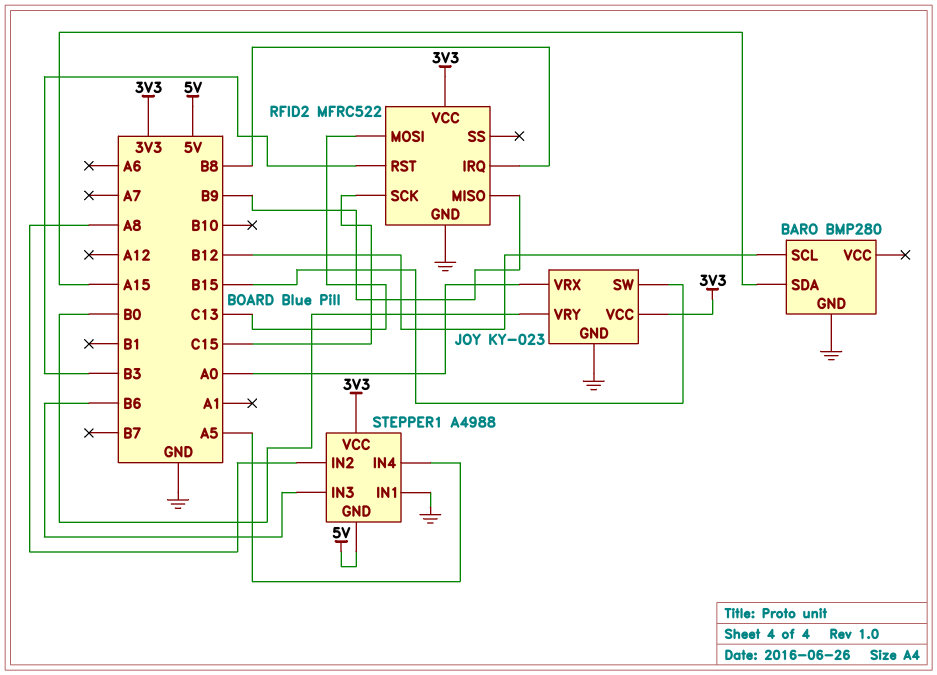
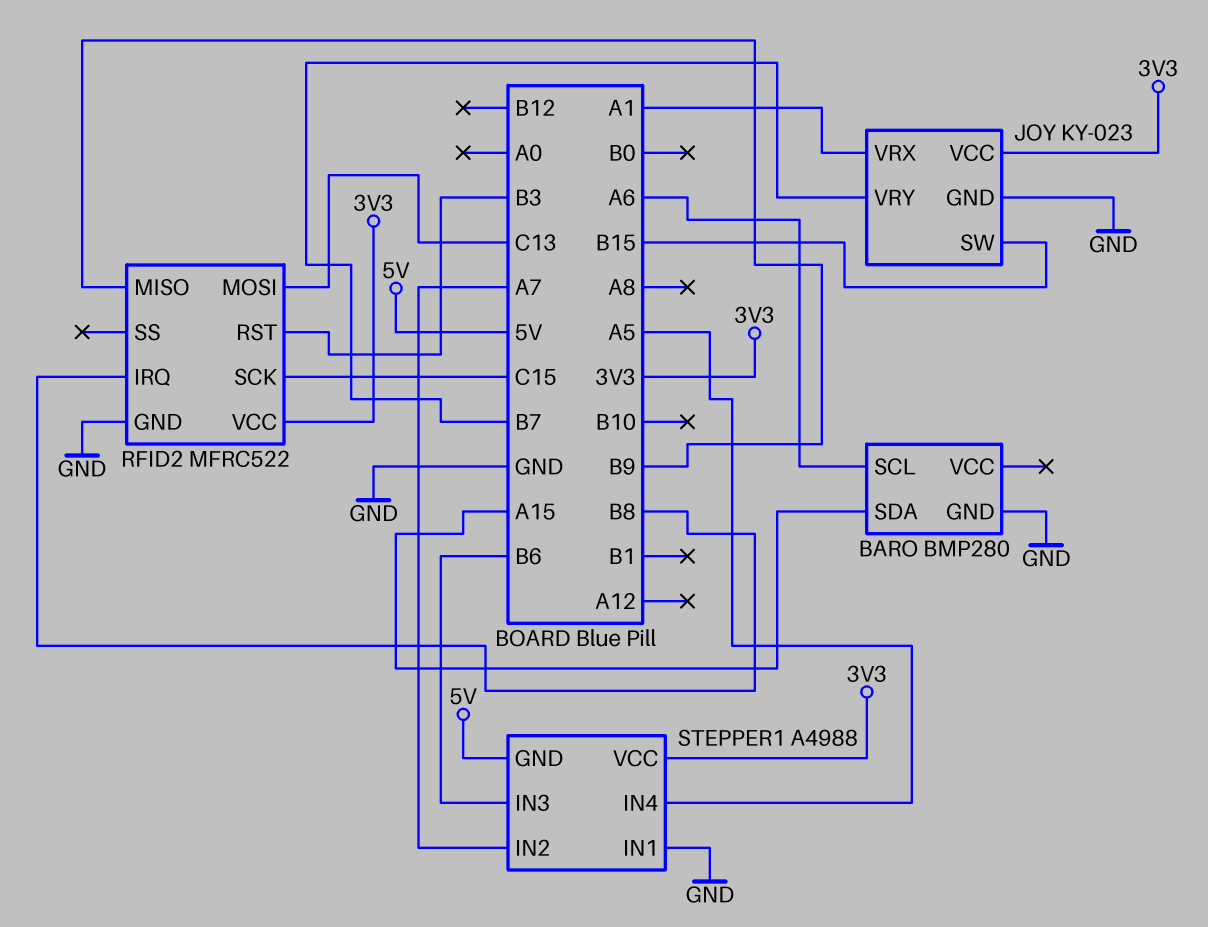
BARO pin SCL: B12 -> A6
JOY pin VRX: A0 -> A1
JOY pin VRY: B0 -> B7
STEPPER1 pin IN2: A8 -> A7

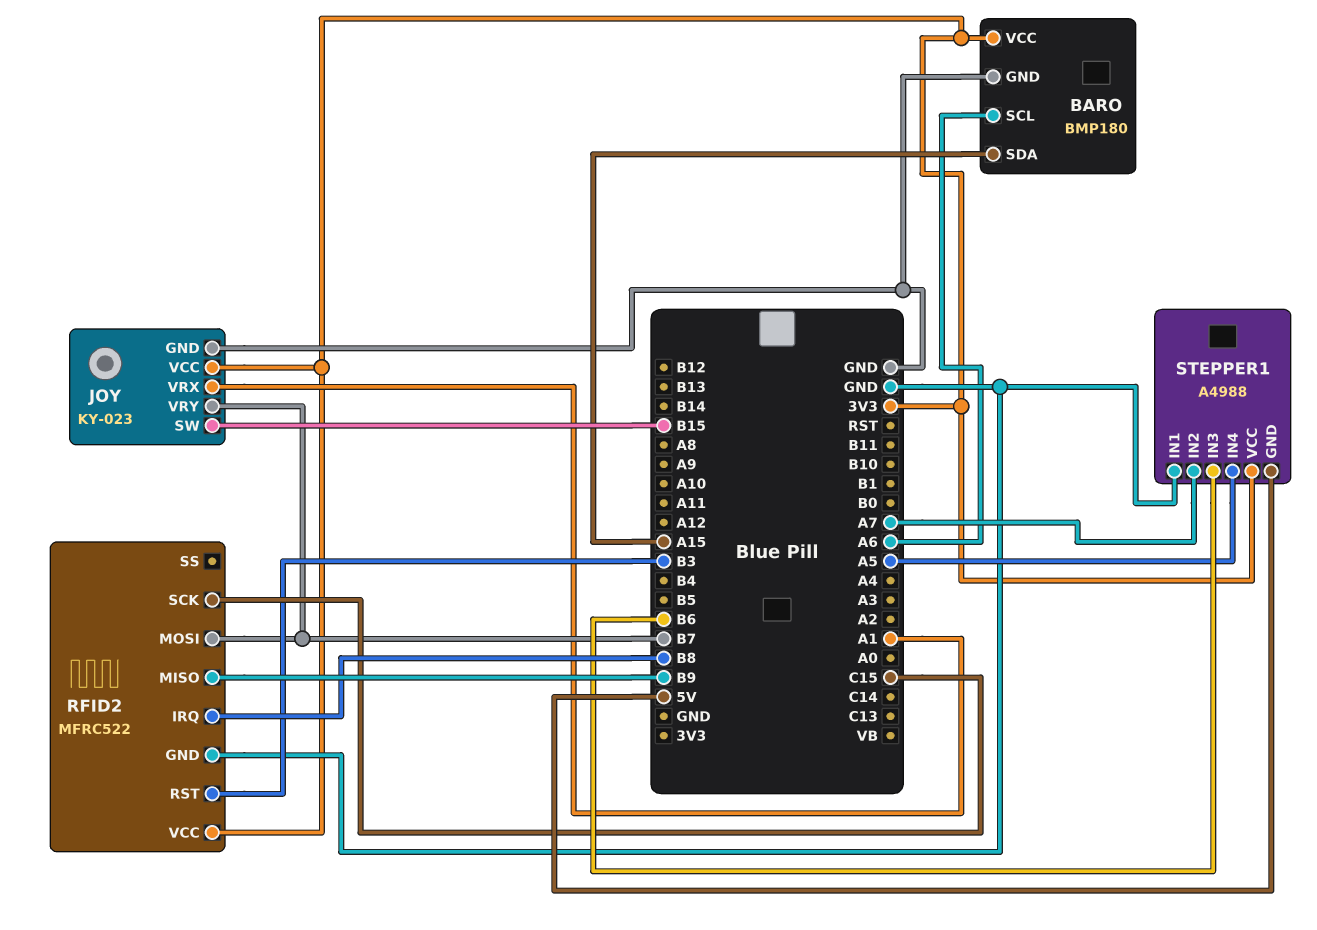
BARO: BMP280 -> BMP180
BARO pin VCC: none -> 3V3
RFID2 pin MOSI: C13 -> B7

